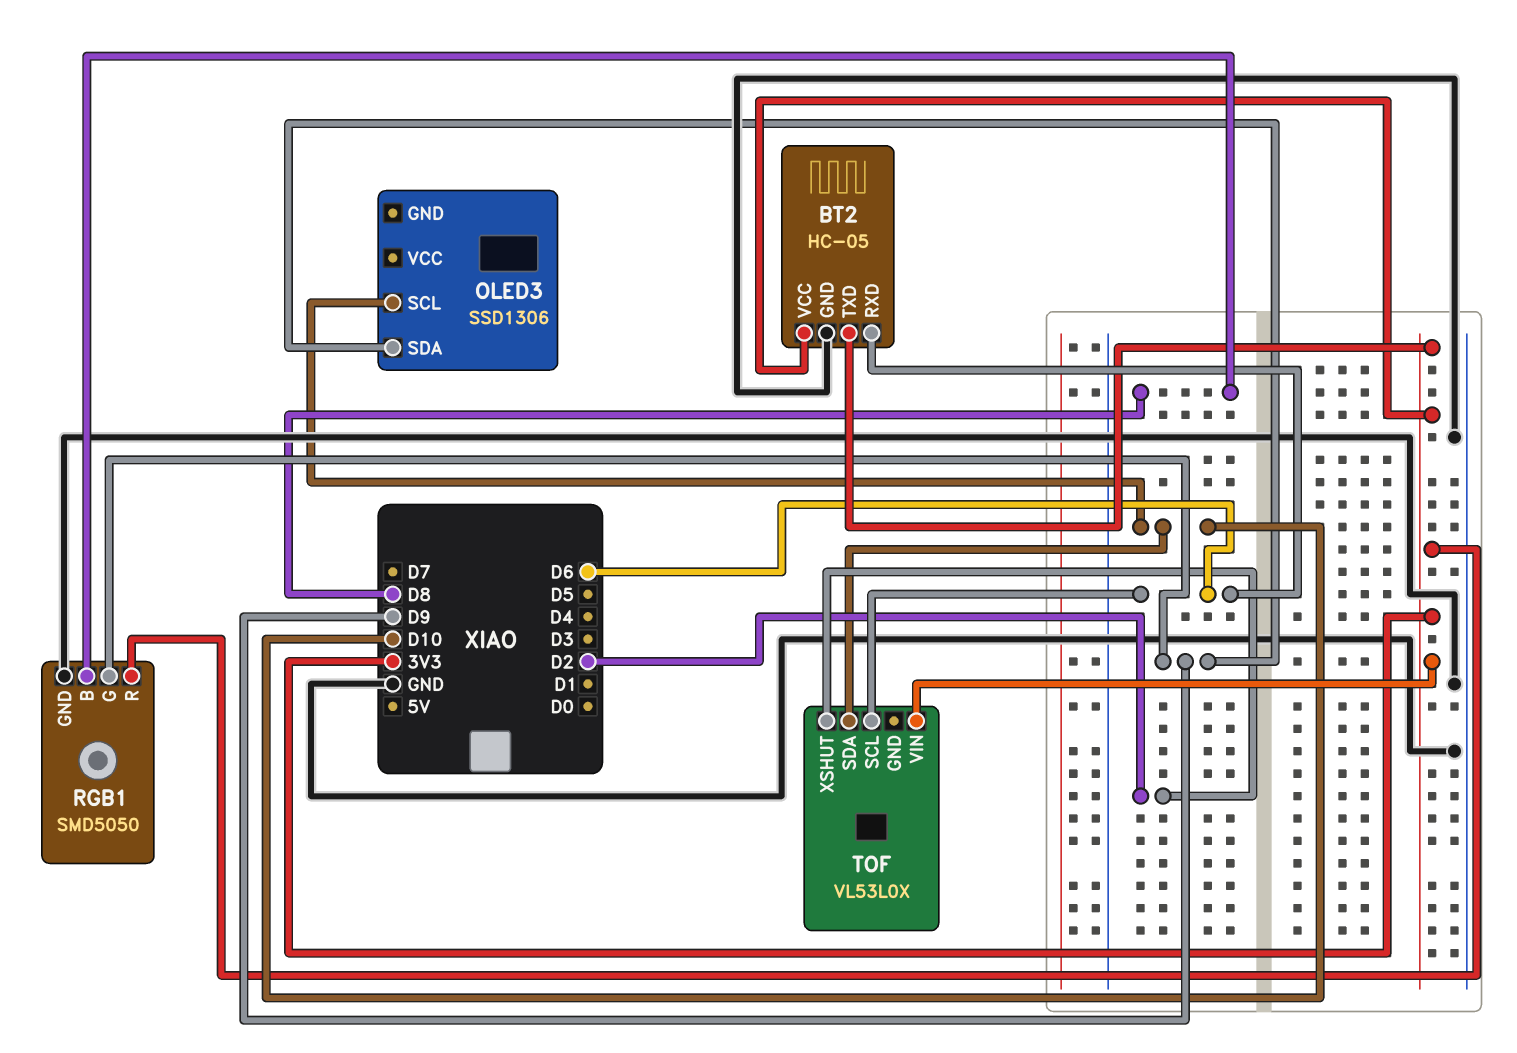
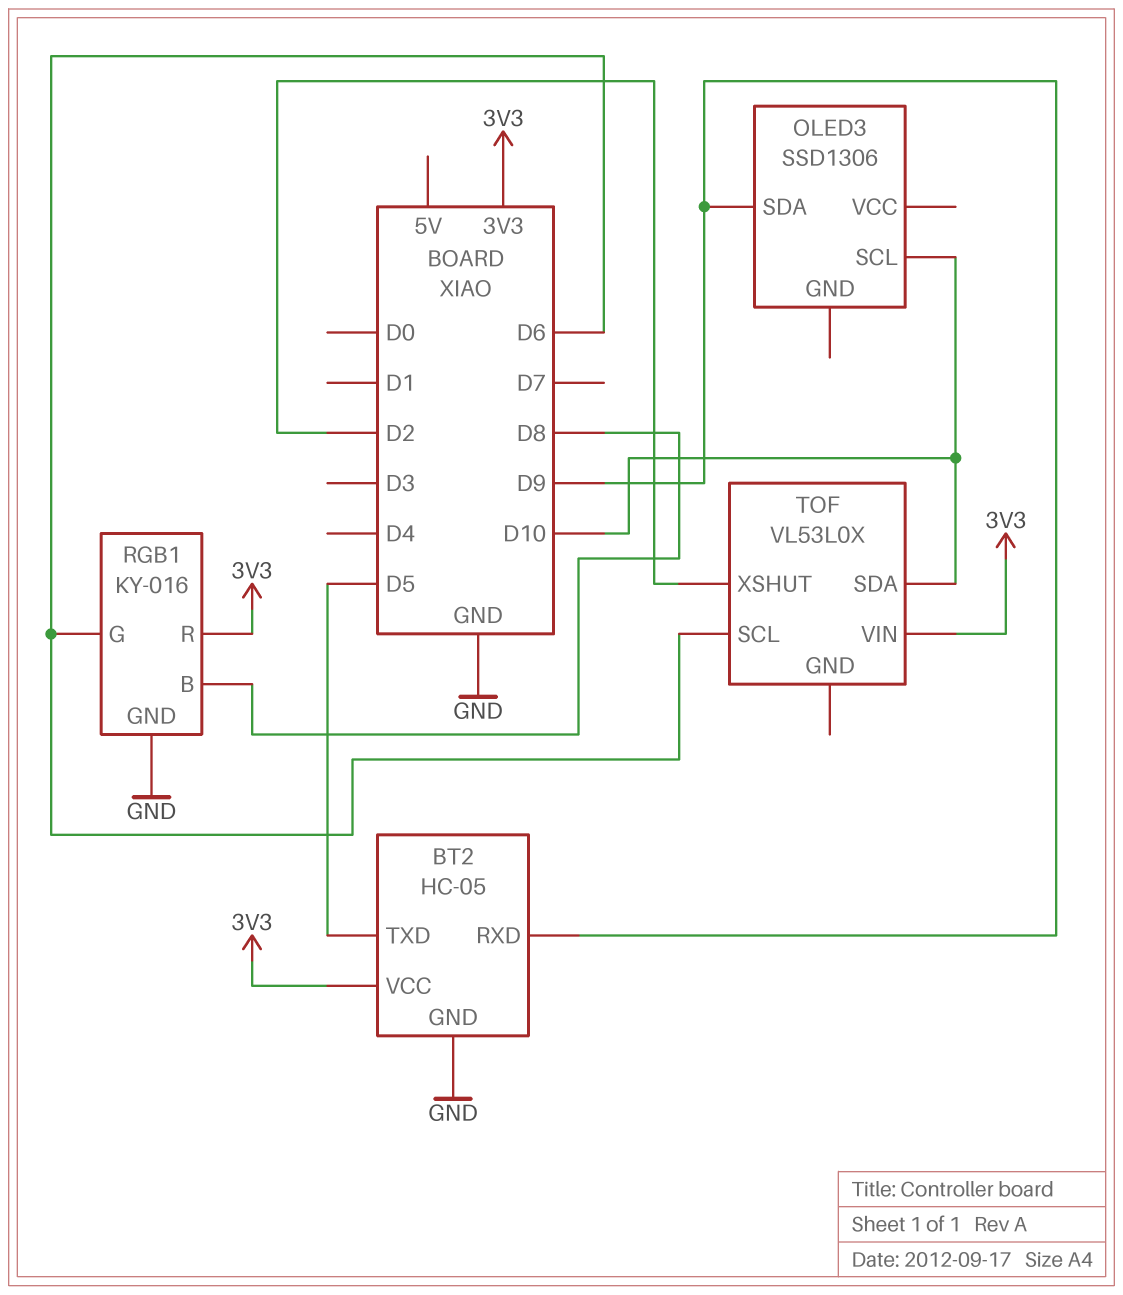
BT2 pin RXD: D6 -> D9
BT2 pin TXD: 3V3 -> D5
RGB1: SMD5050 -> KY-016
RGB1 pin G: D9 -> D6

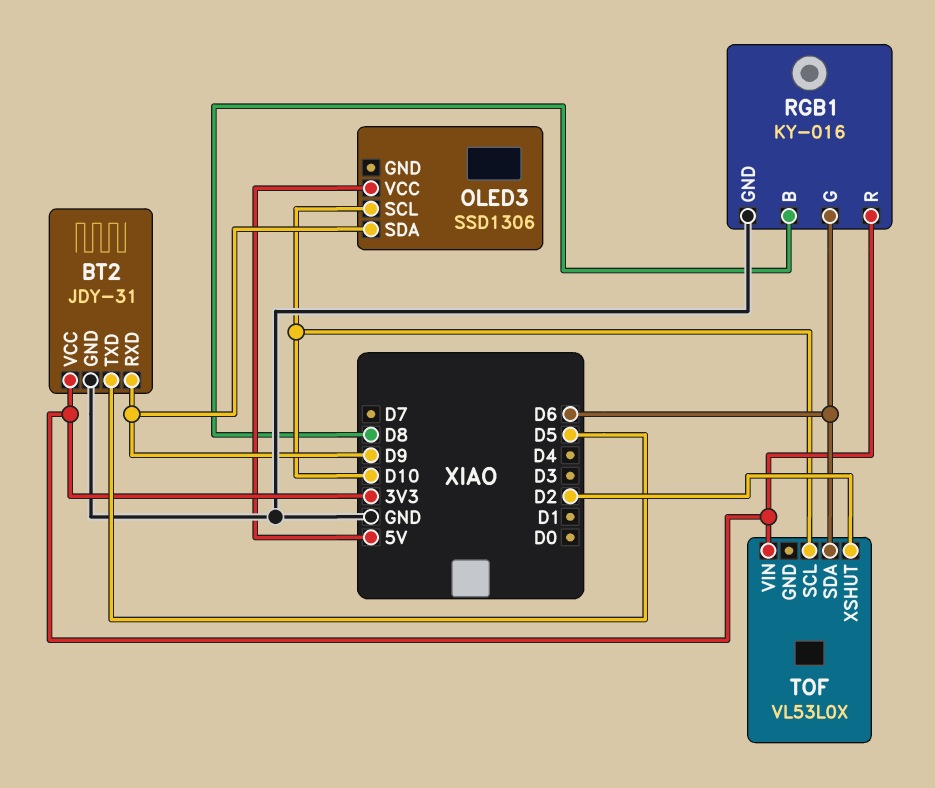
BT2: HC-05 -> JDY-31
OLED3 pin VCC: none -> 5V
TOF pin SCL: D6 -> D10
TOF pin SDA: D10 -> D6

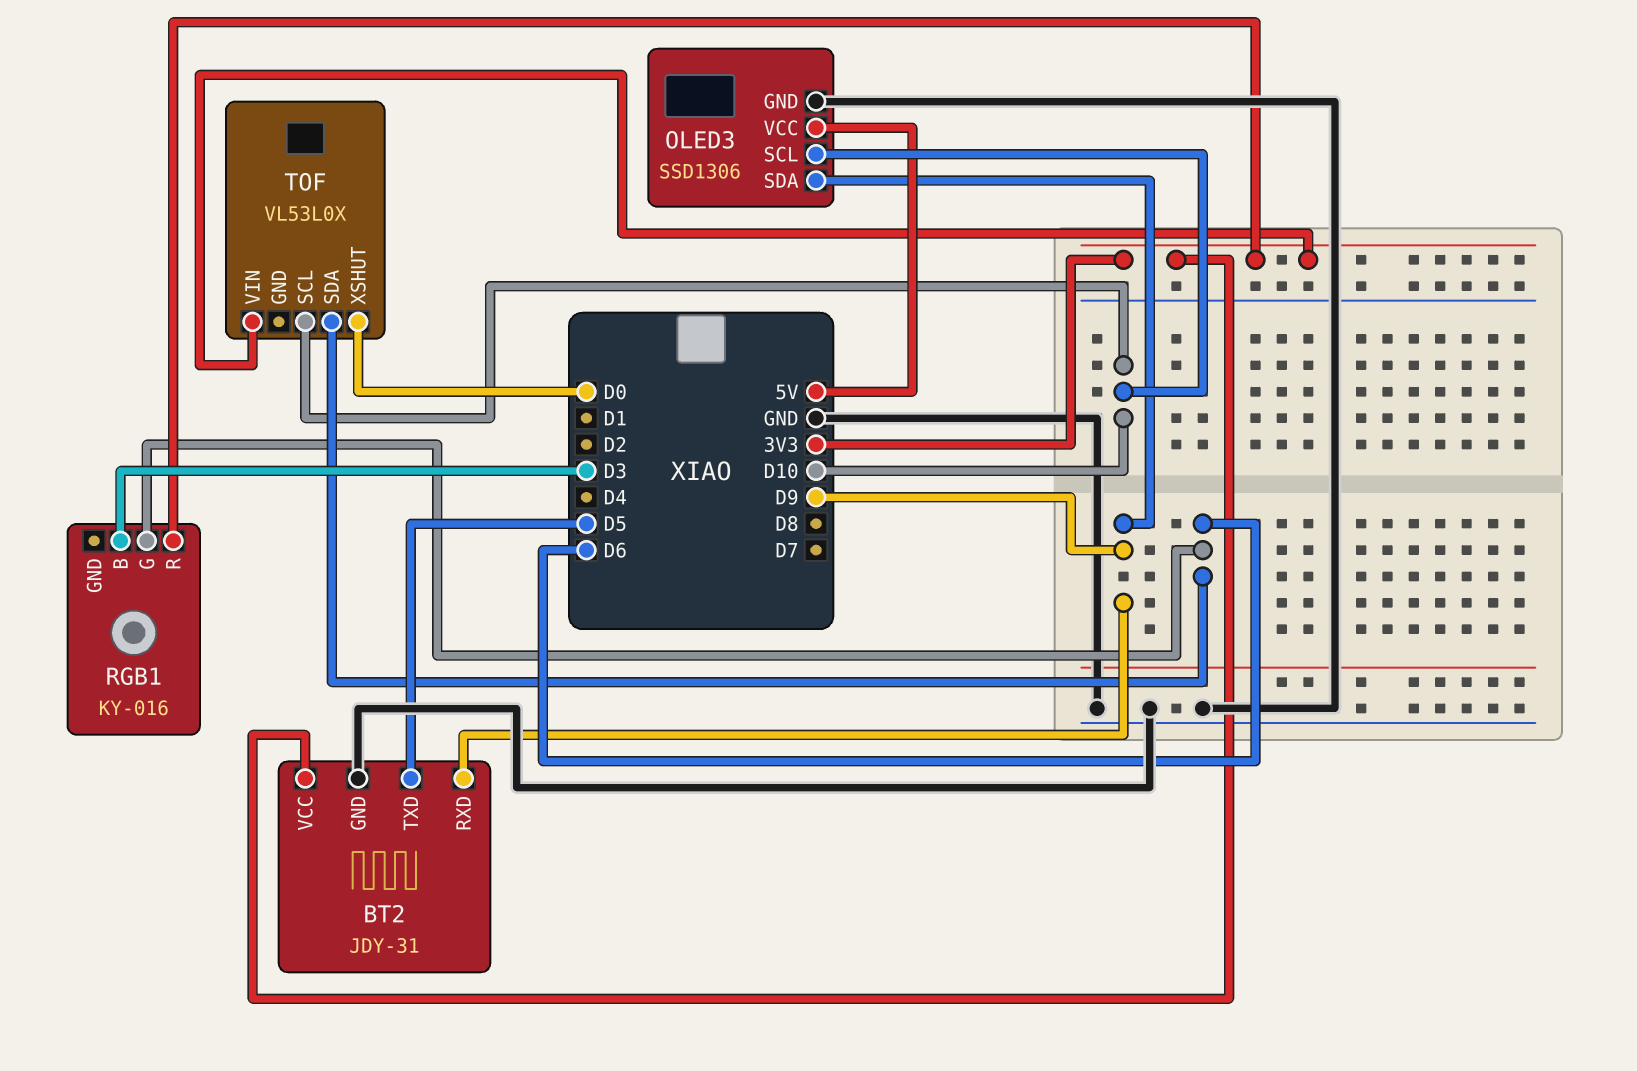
OLED3 pin GND: none -> GND
RGB1 pin B: D8 -> D3
RGB1 pin GND: GND -> none
TOF pin XSHUT: D2 -> D0

